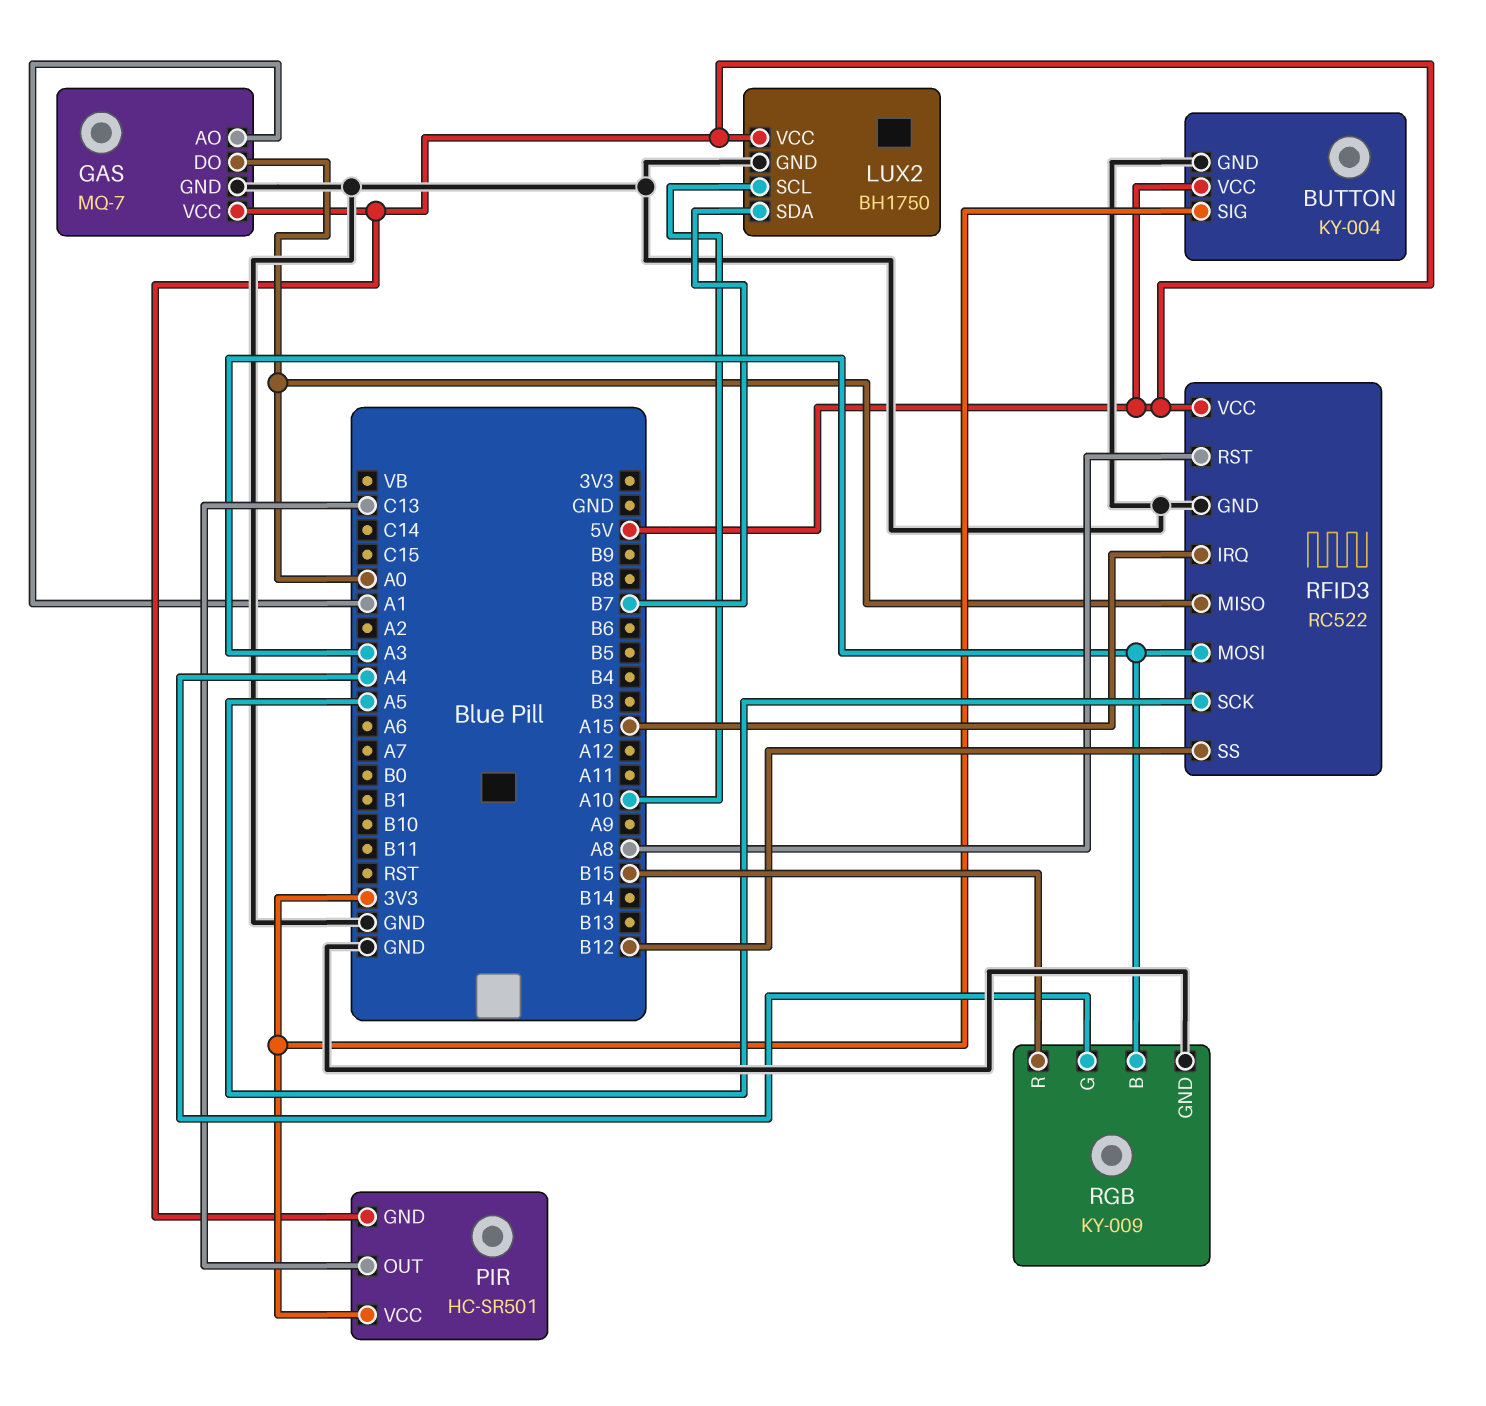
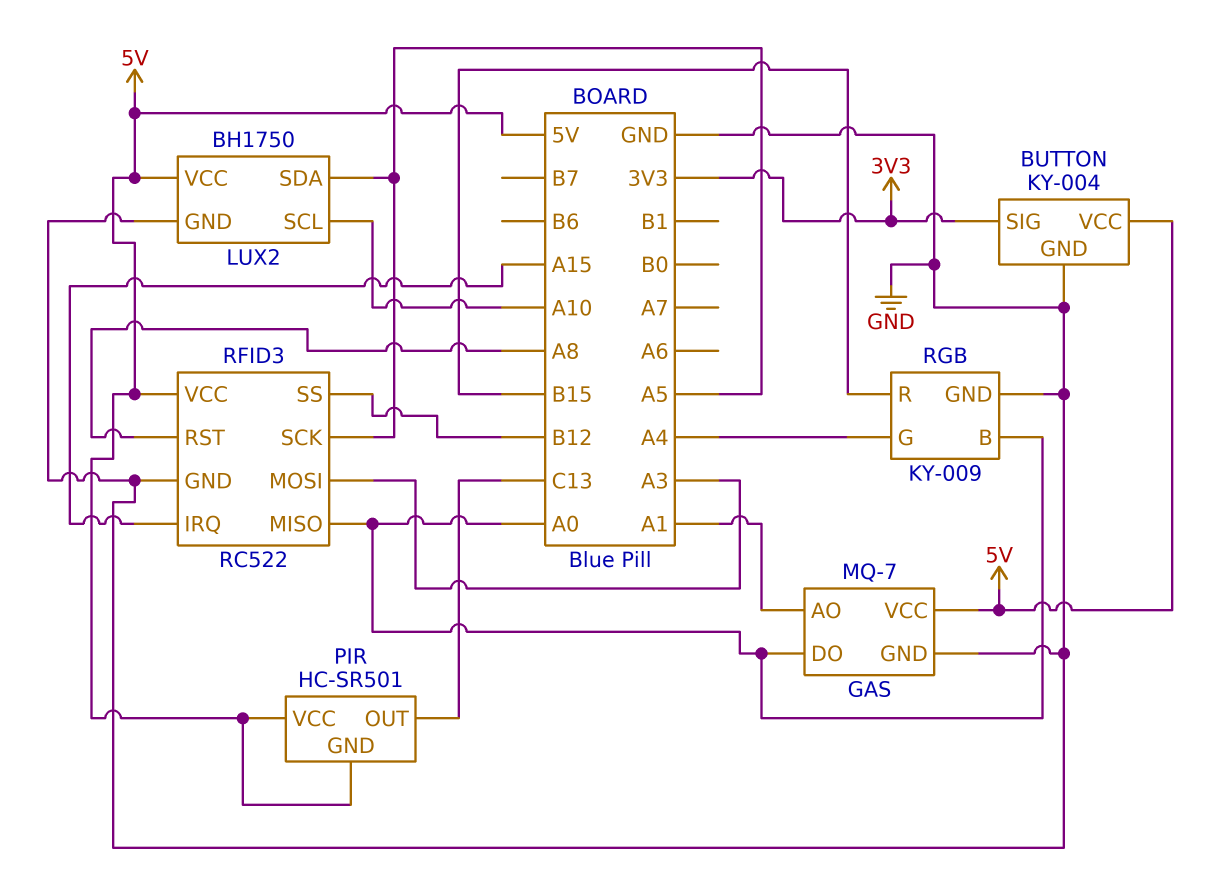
LUX2 pin SDA: B7 -> A5
PIR pin VCC: 3V3 -> 5V
RGB pin B: A3 -> A0

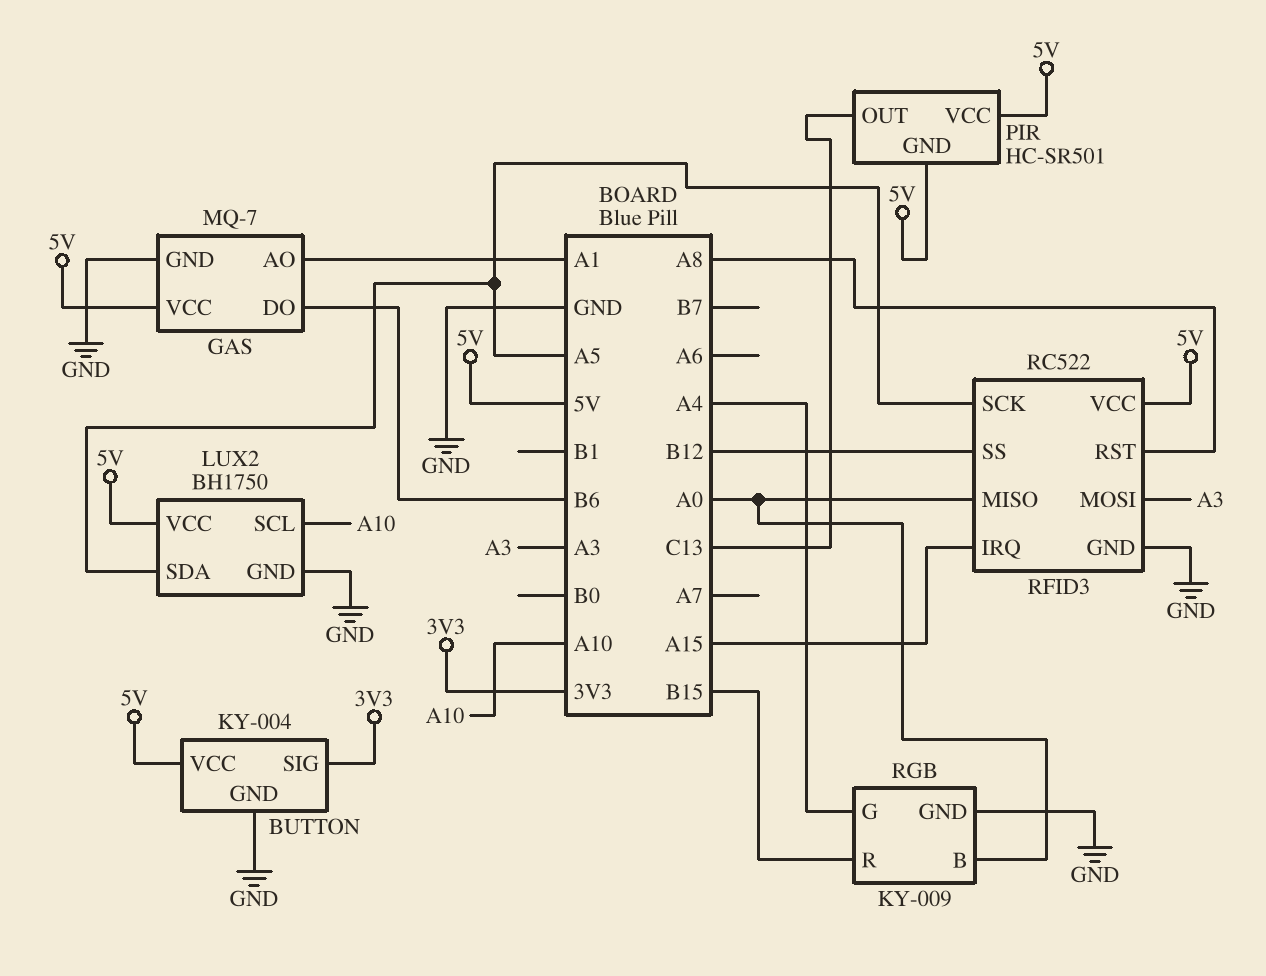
GAS pin DO: A0 -> B6

